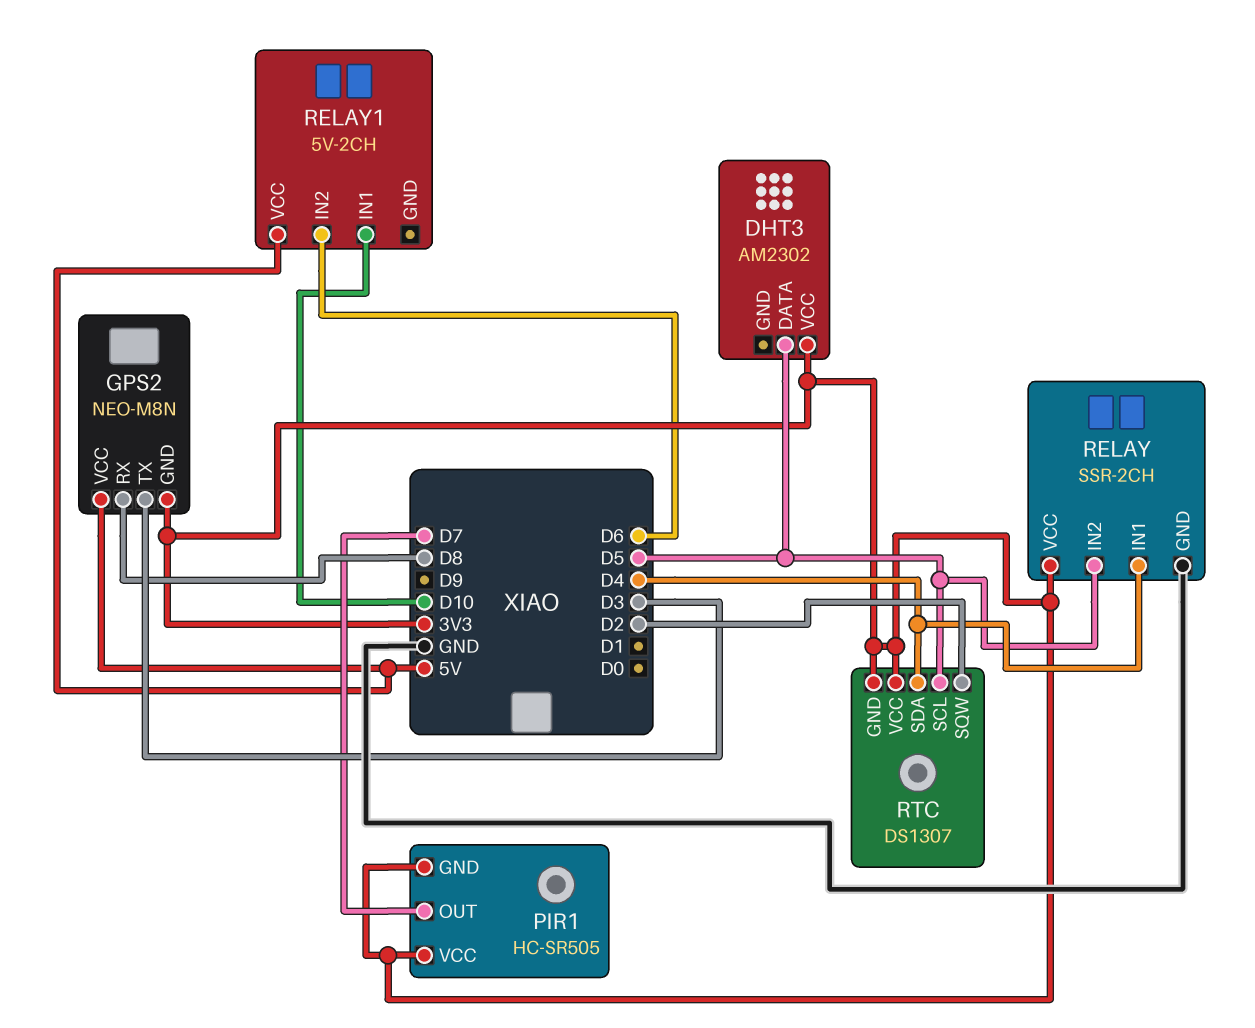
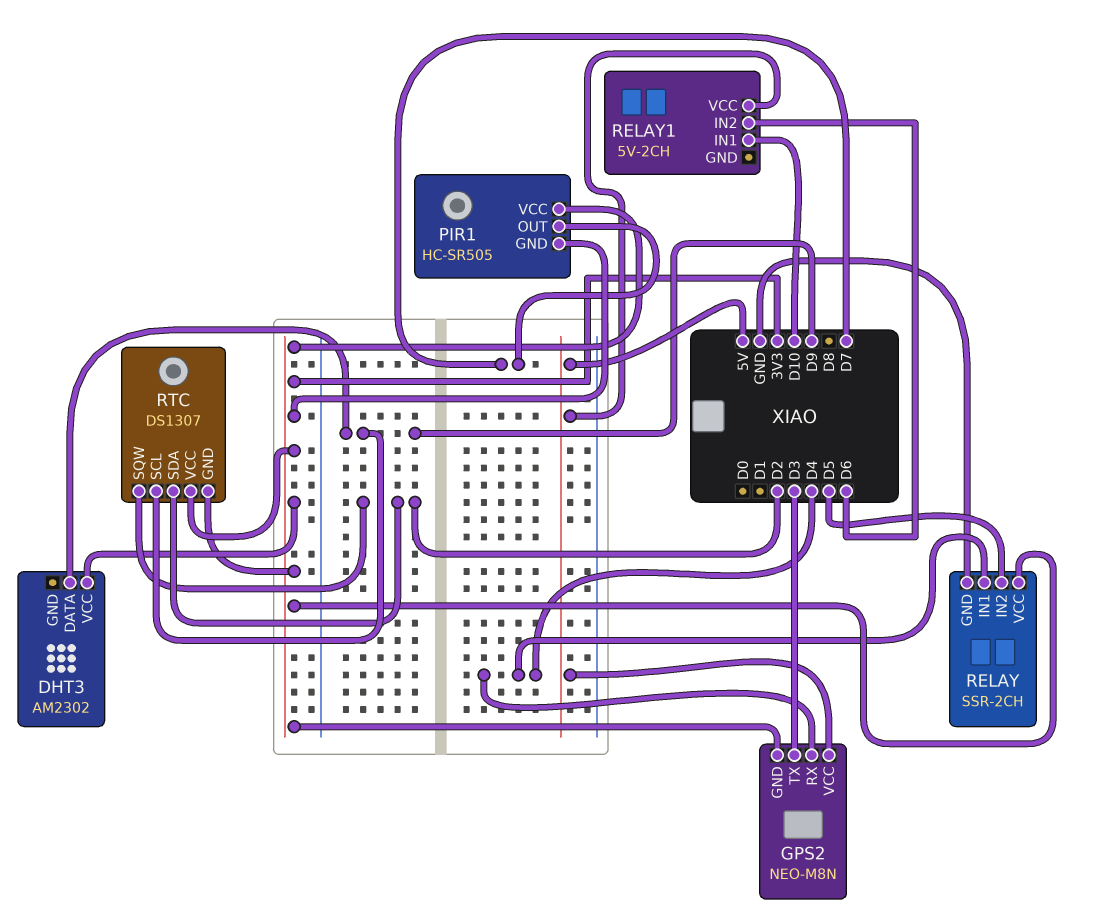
DHT3 pin DATA: D5 -> D9
GPS2 pin RX: D8 -> D4
RTC pin SCL: D5 -> D9
RTC pin SDA: D4 -> D2

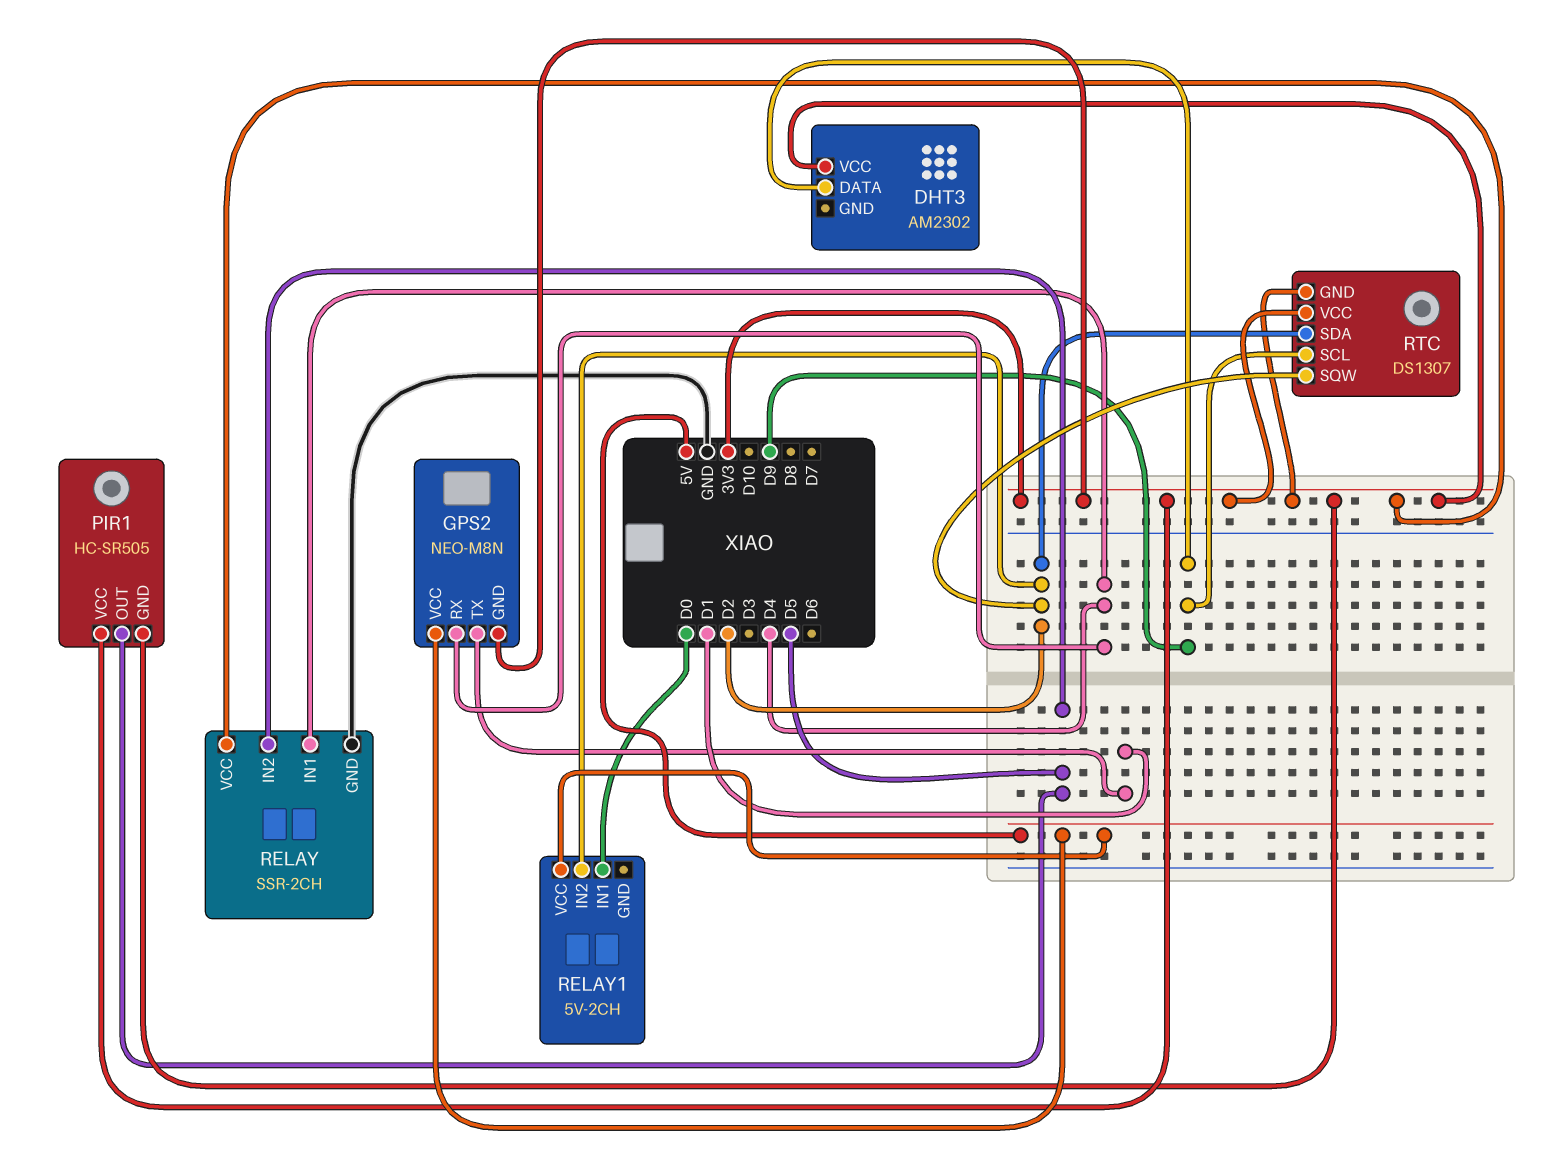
GPS2 pin TX: D3 -> D1
PIR1 pin OUT: D7 -> D5
RELAY1 pin IN1: D10 -> D0
RELAY1 pin IN2: D6 -> D2

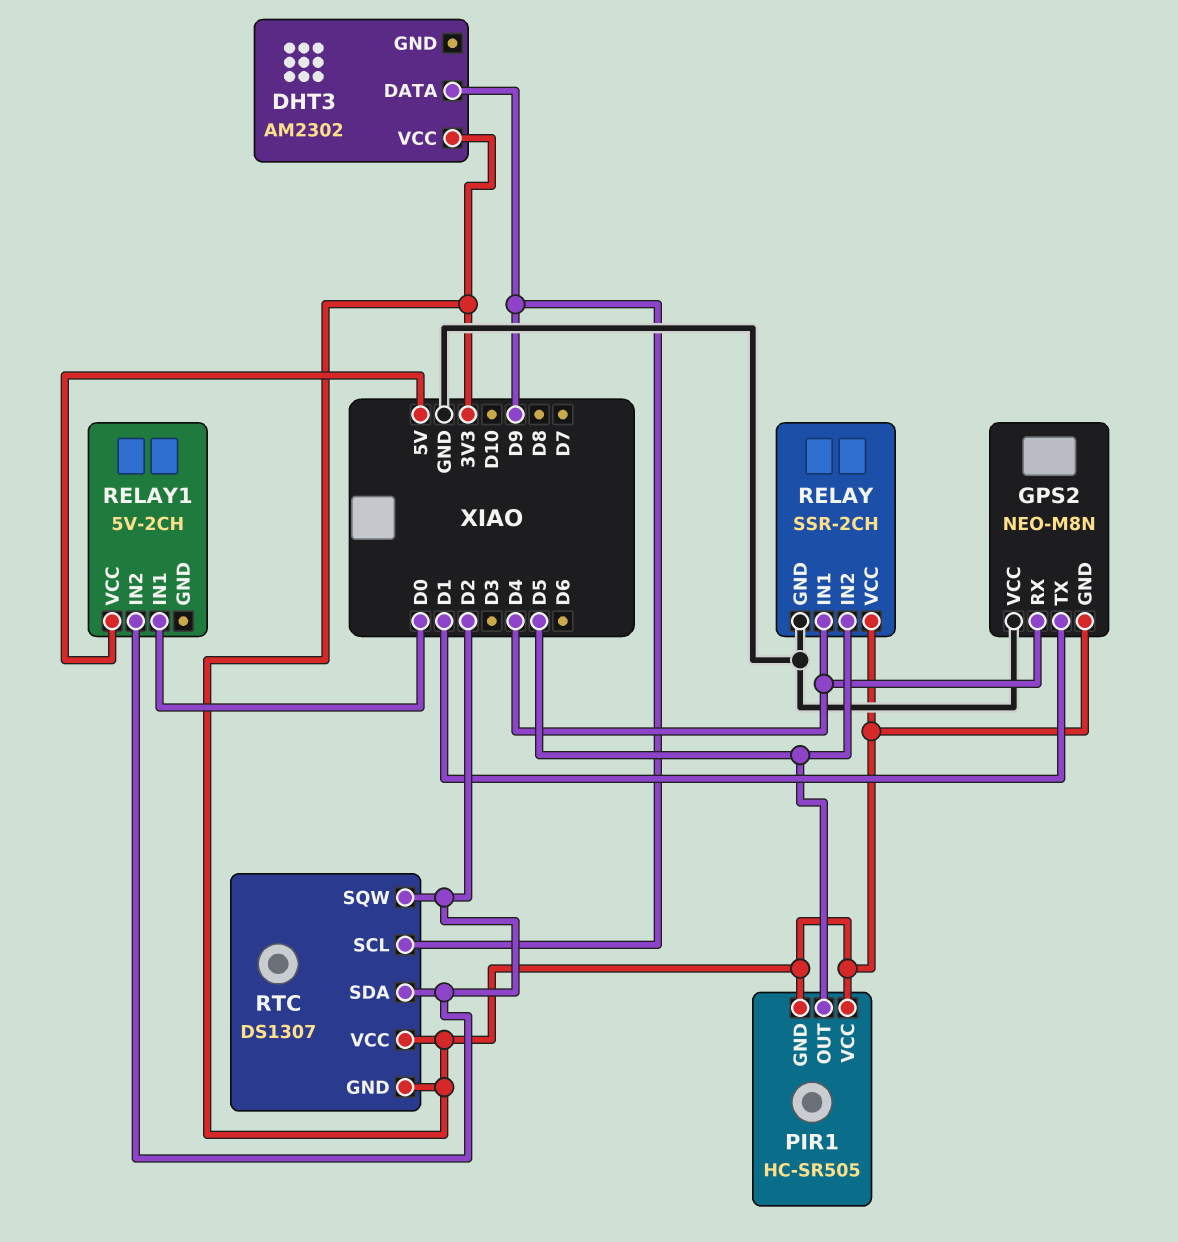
GPS2 pin VCC: 5V -> GND

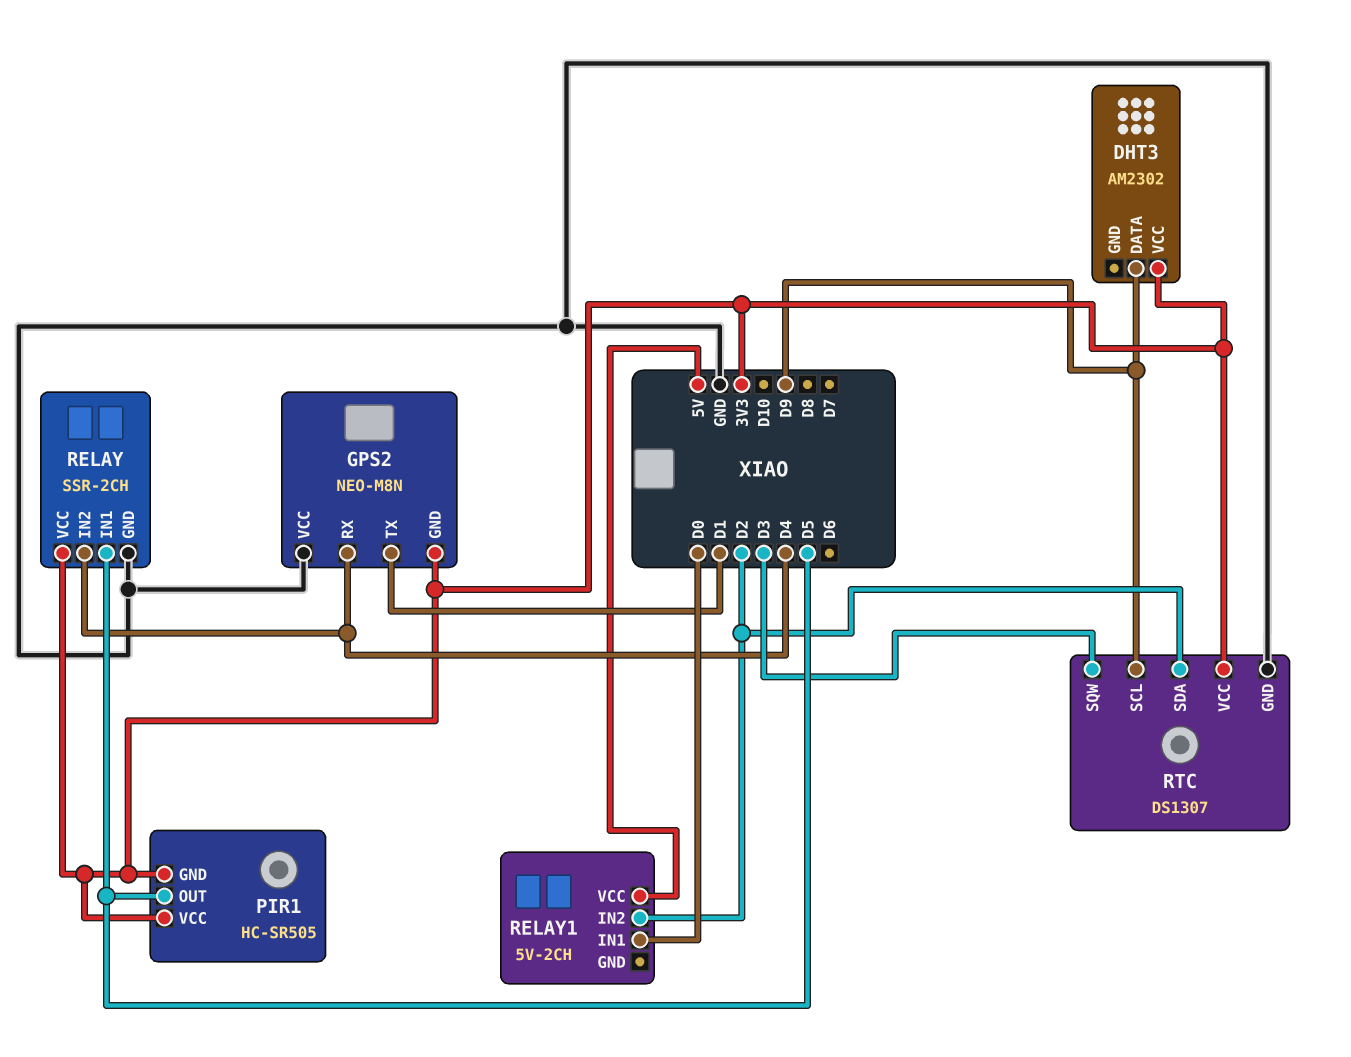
RELAY pin IN1: D4 -> D5
RELAY pin IN2: D5 -> D4
RTC pin GND: 3V3 -> GND
RTC pin SQW: D2 -> D3

